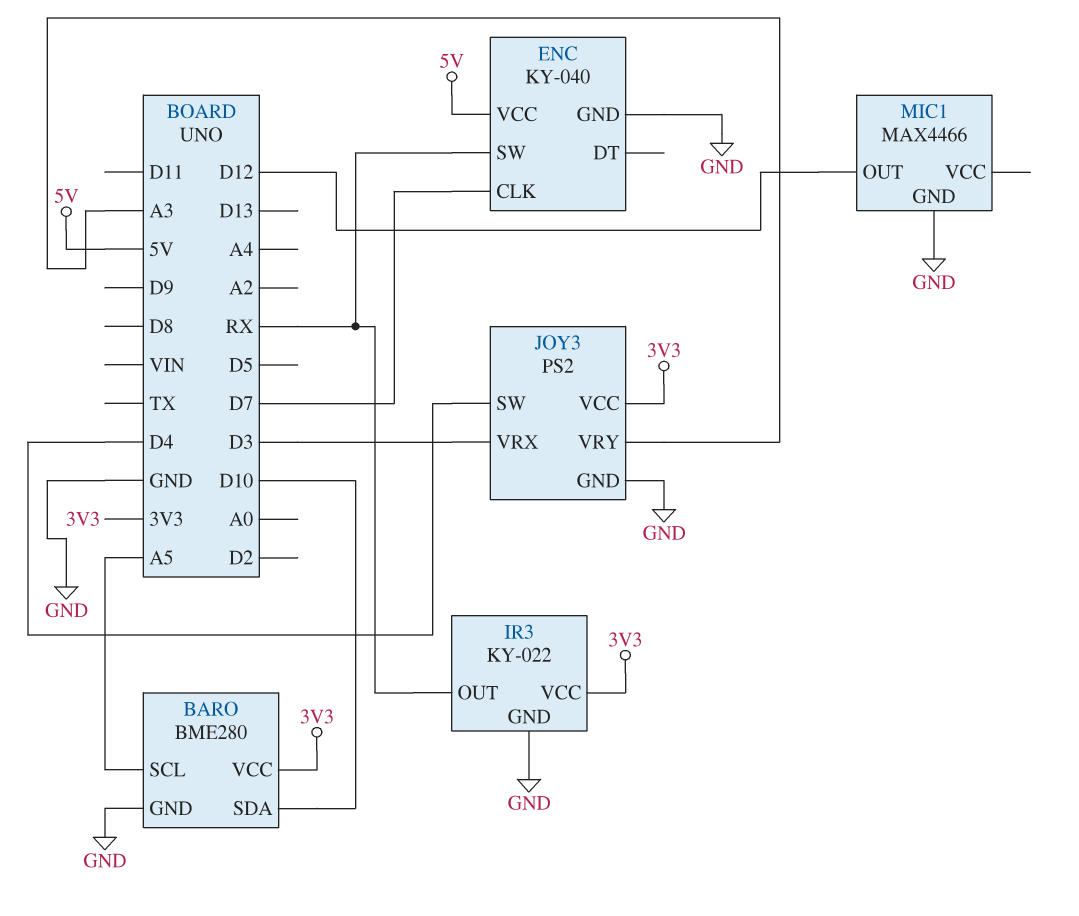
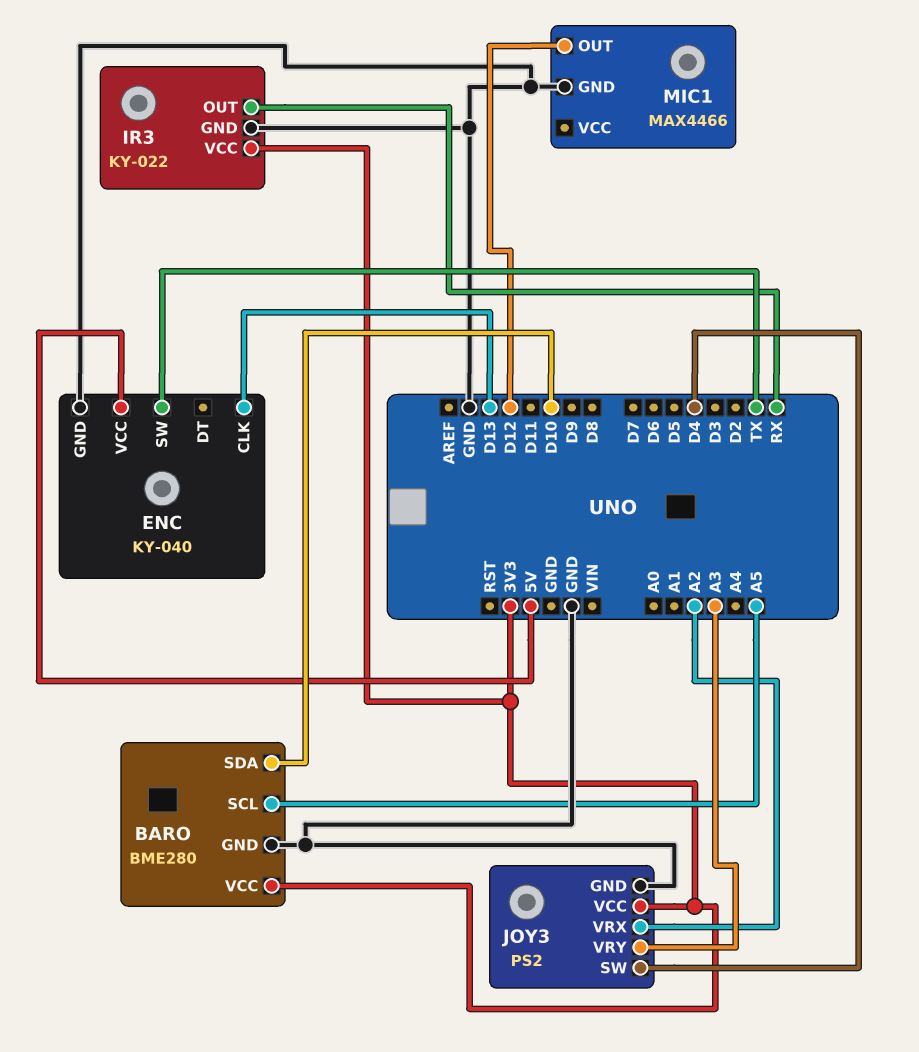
ENC pin CLK: D7 -> D13
ENC pin SW: RX -> TX
JOY3 pin VRX: D3 -> A2

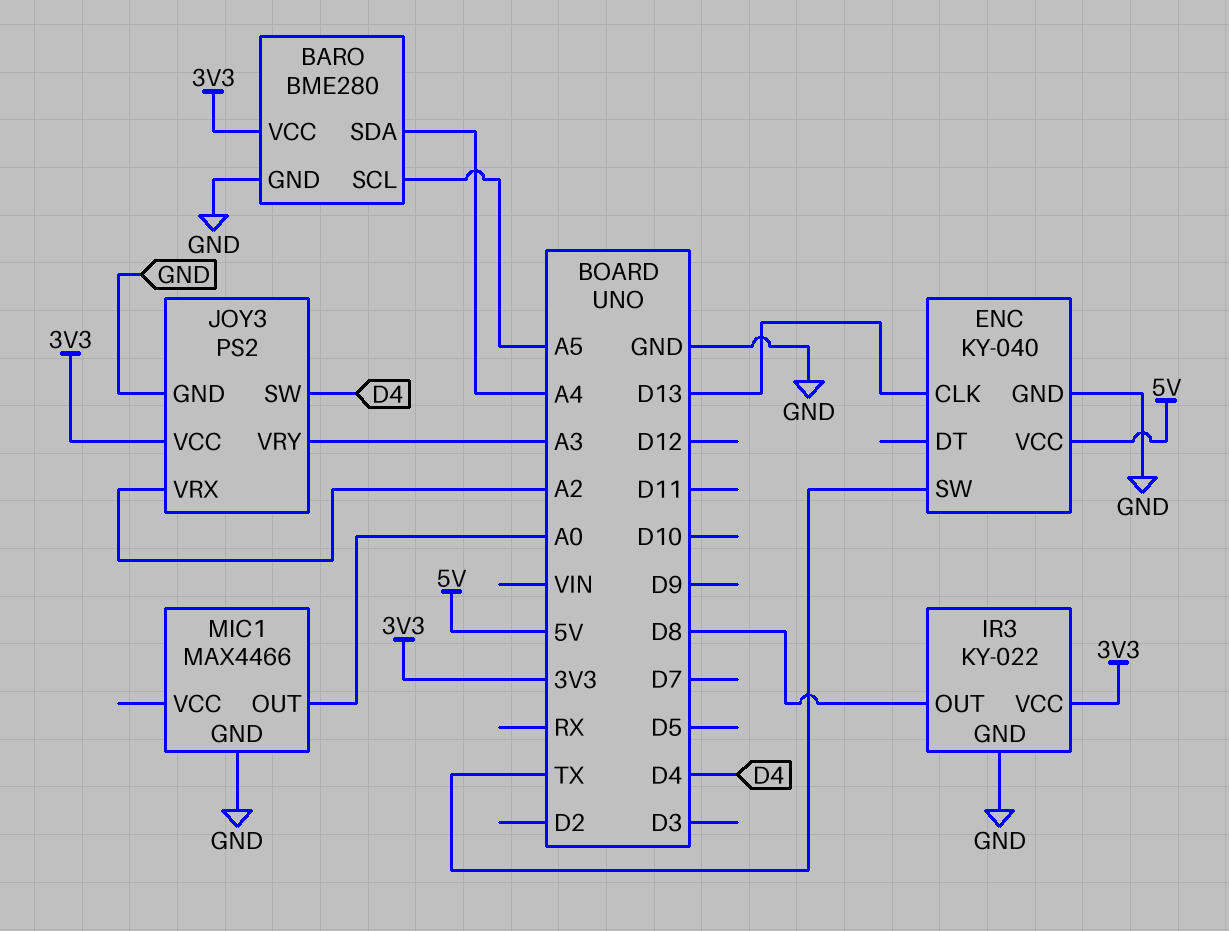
BARO pin SDA: D10 -> A4
IR3 pin OUT: RX -> D8
MIC1 pin OUT: D12 -> A0

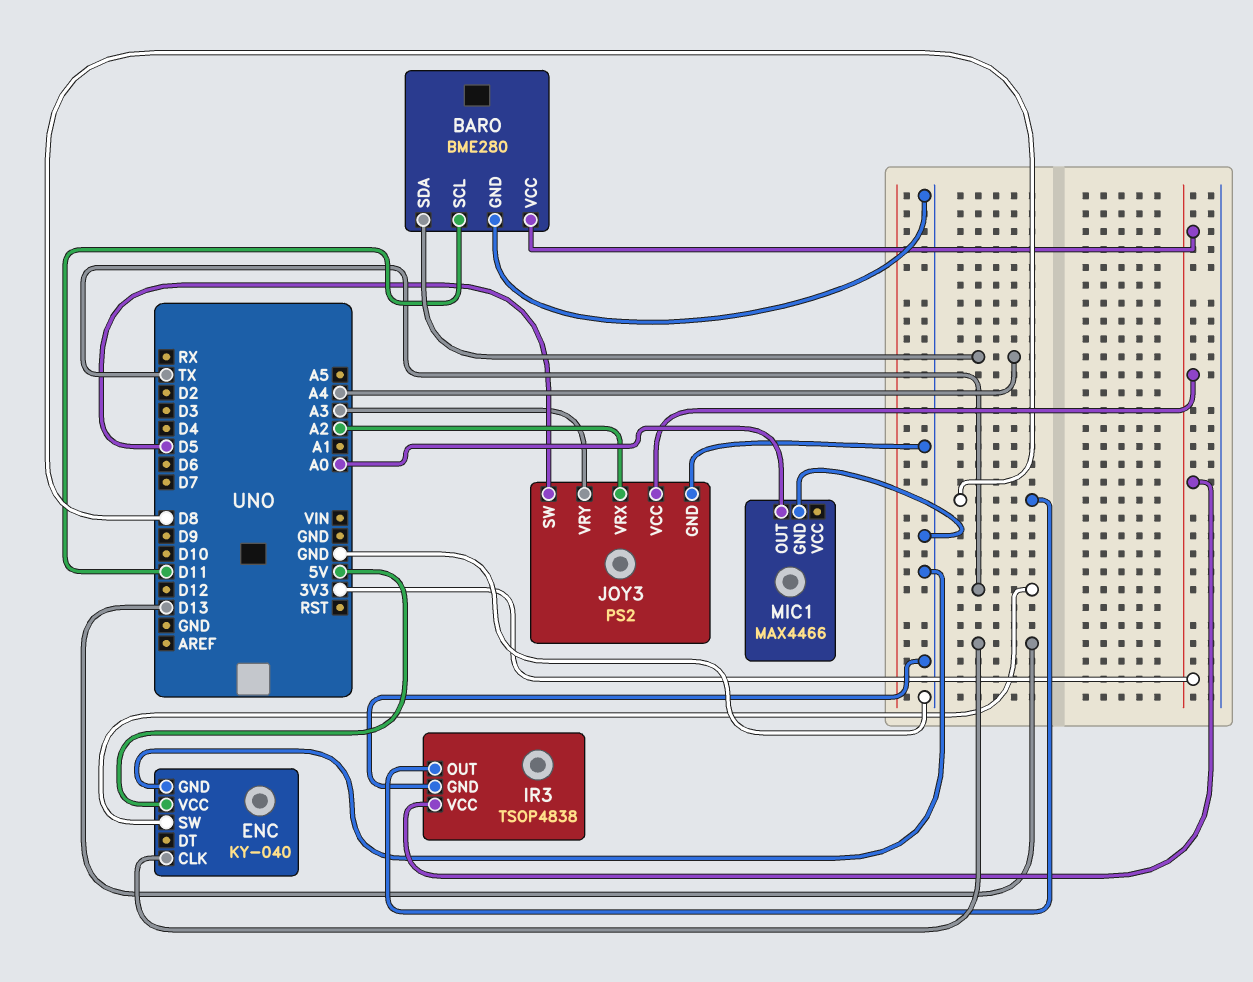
BARO pin SCL: A5 -> D11
IR3: KY-022 -> TSOP4838
JOY3 pin SW: D4 -> D5

